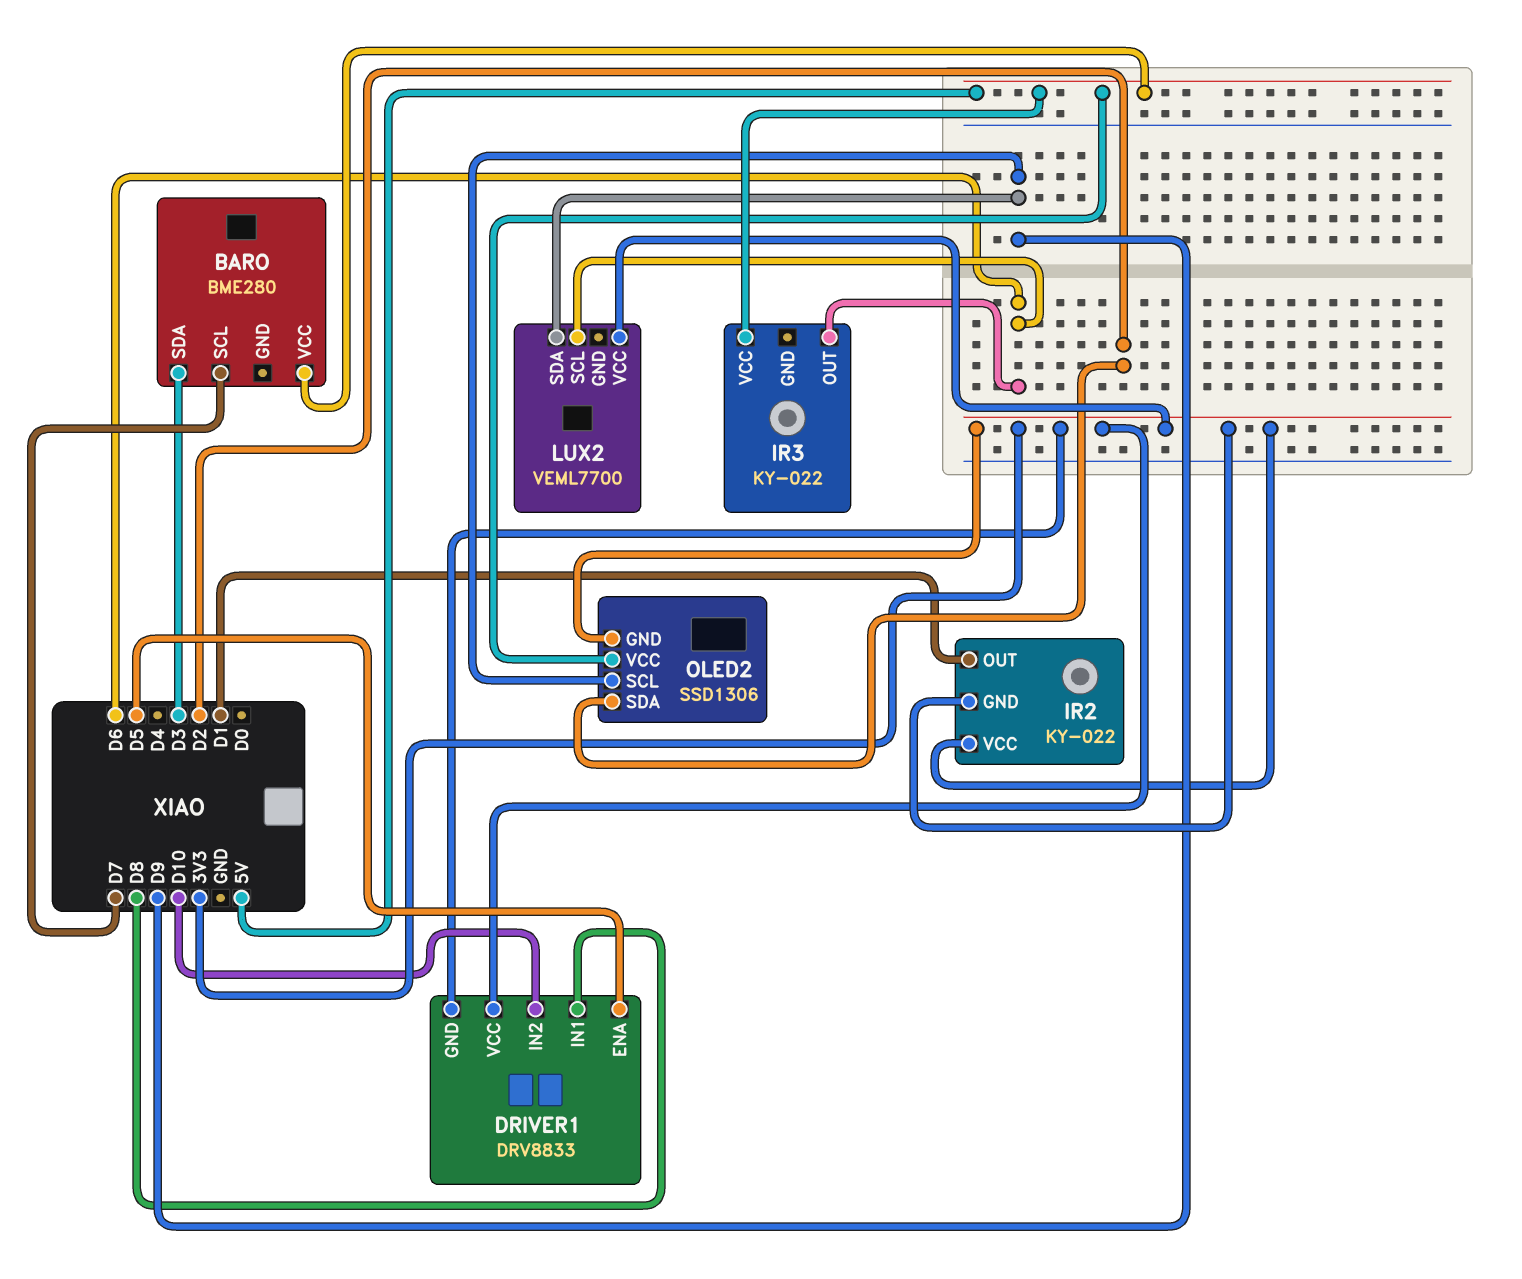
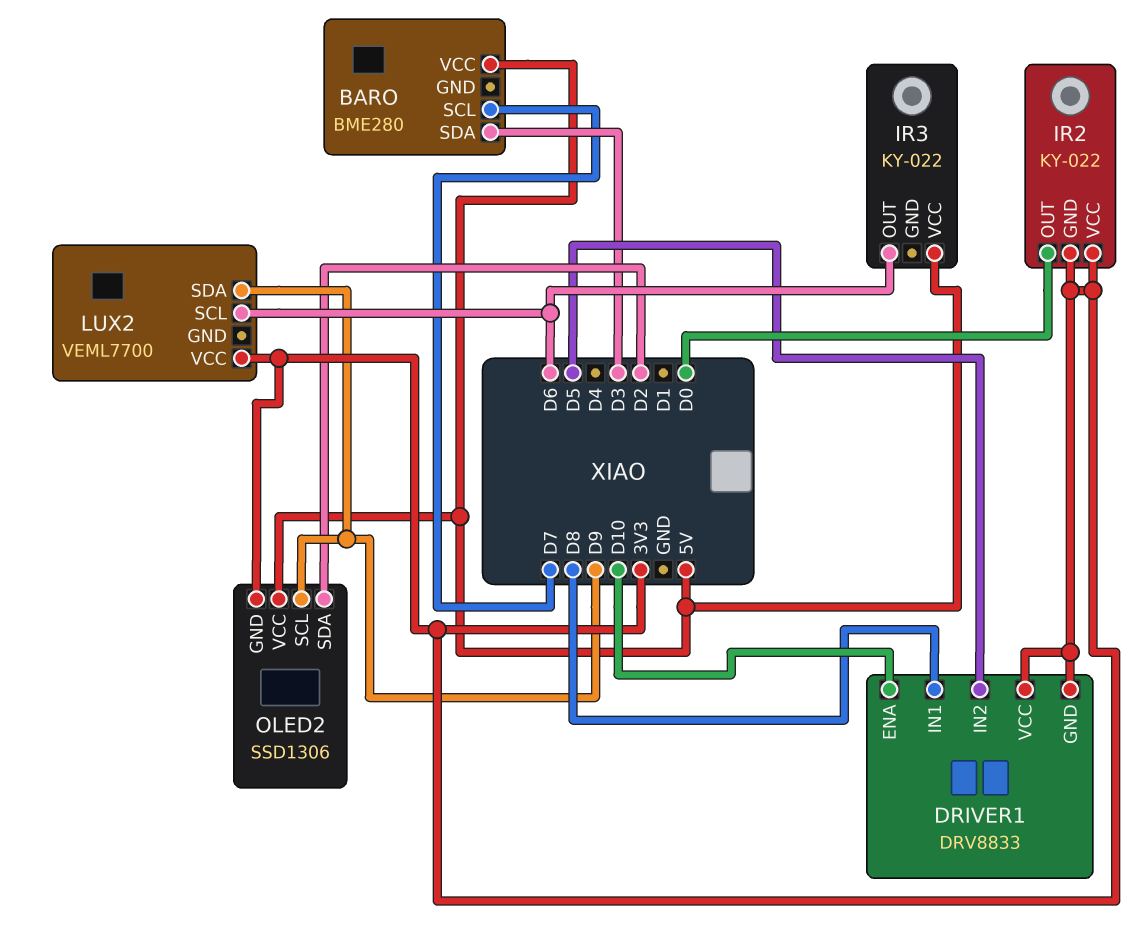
DRIVER1 pin ENA: D5 -> D10
DRIVER1 pin IN2: D10 -> D5
IR2 pin OUT: D1 -> D0

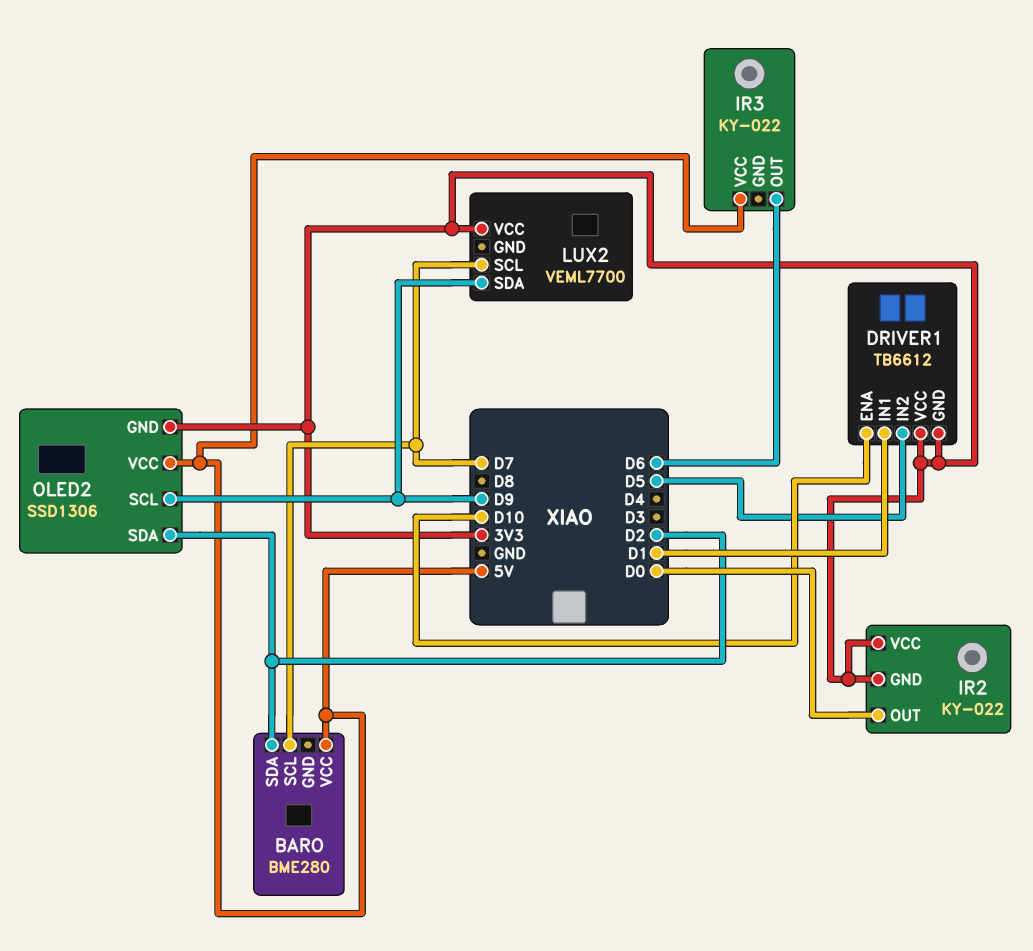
BARO pin SDA: D3 -> D2
DRIVER1: DRV8833 -> TB6612
DRIVER1 pin IN1: D8 -> D1
LUX2 pin SCL: D6 -> D7

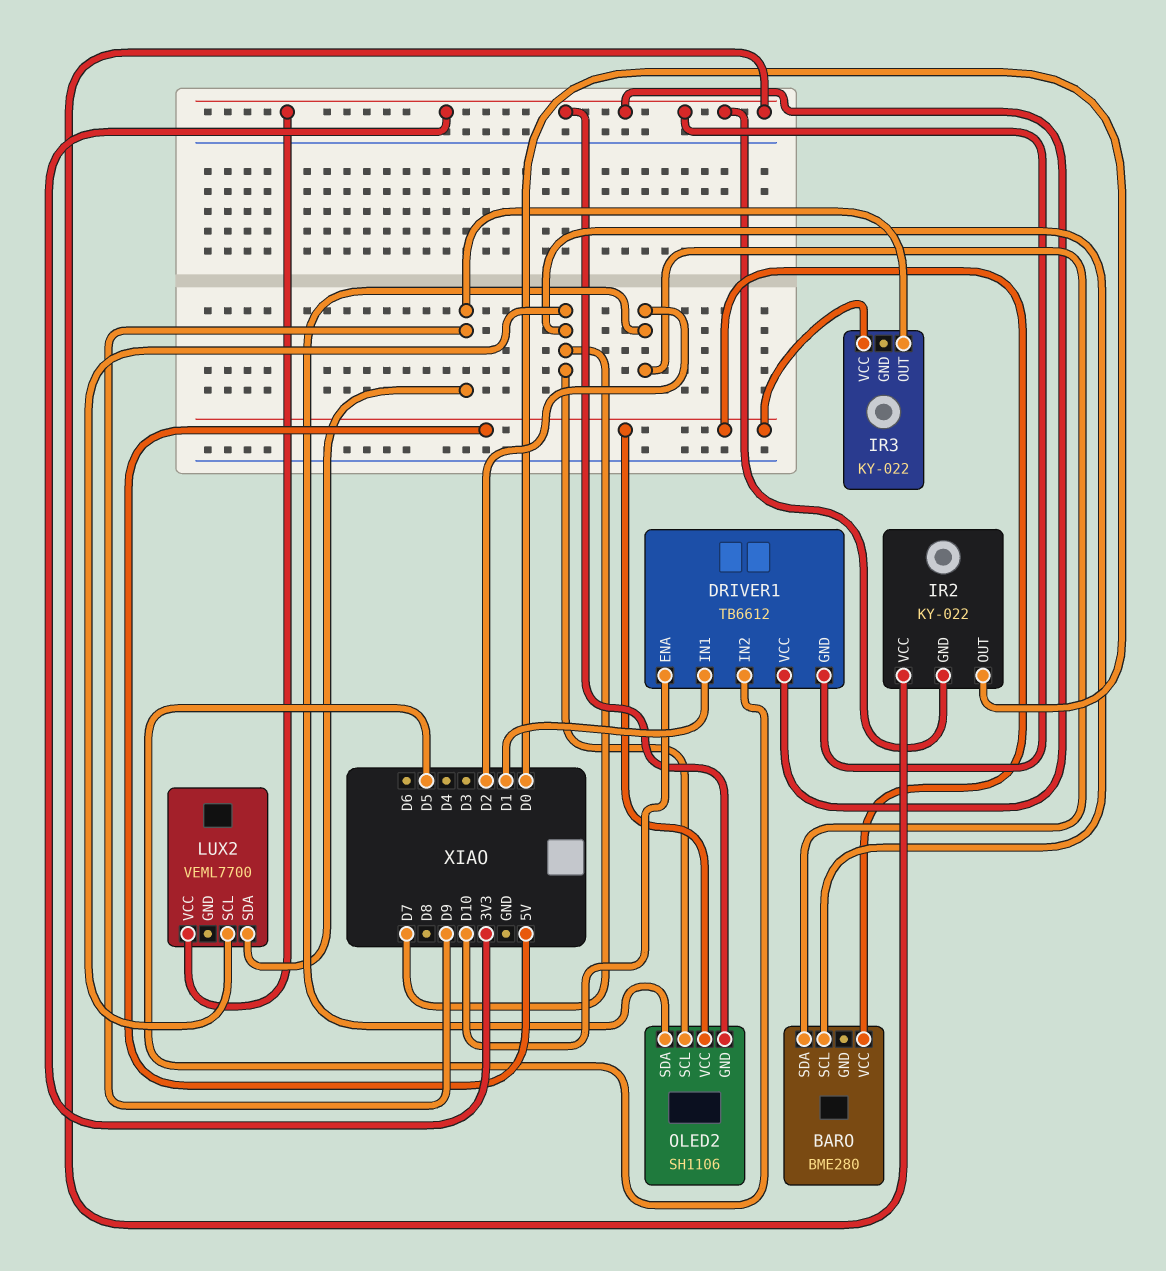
IR3 pin OUT: D6 -> D9
OLED2: SSD1306 -> SH1106
OLED2 pin SCL: D9 -> D7

